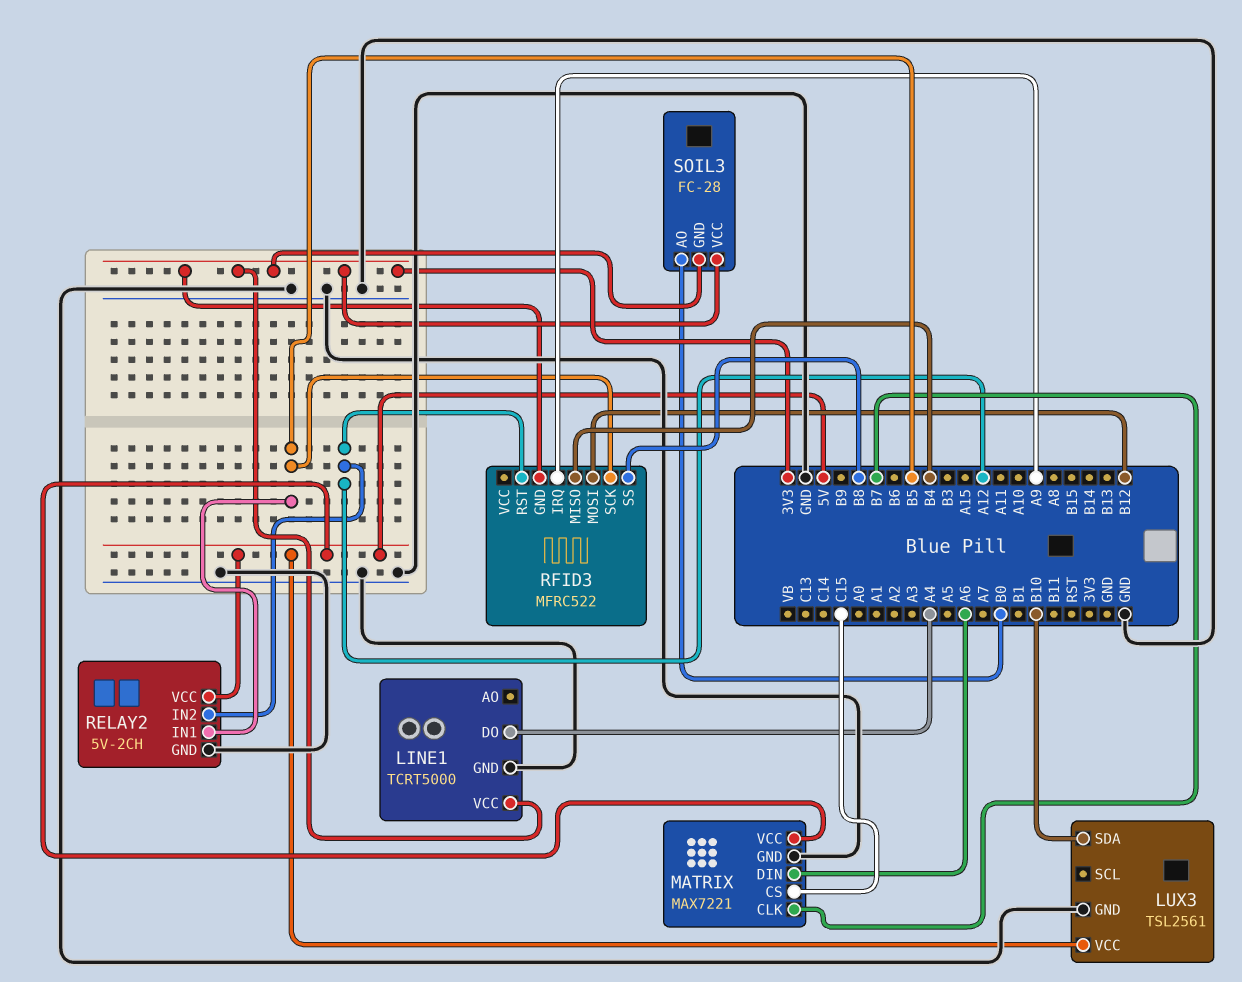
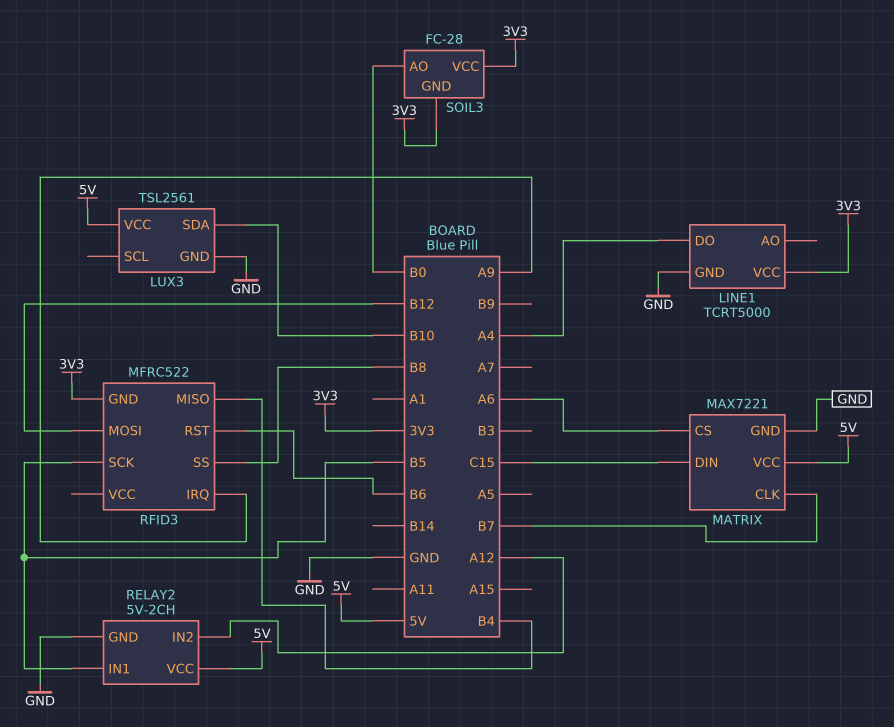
MATRIX pin CS: C15 -> A6
MATRIX pin DIN: A6 -> C15
RFID3 pin RST: A12 -> B6

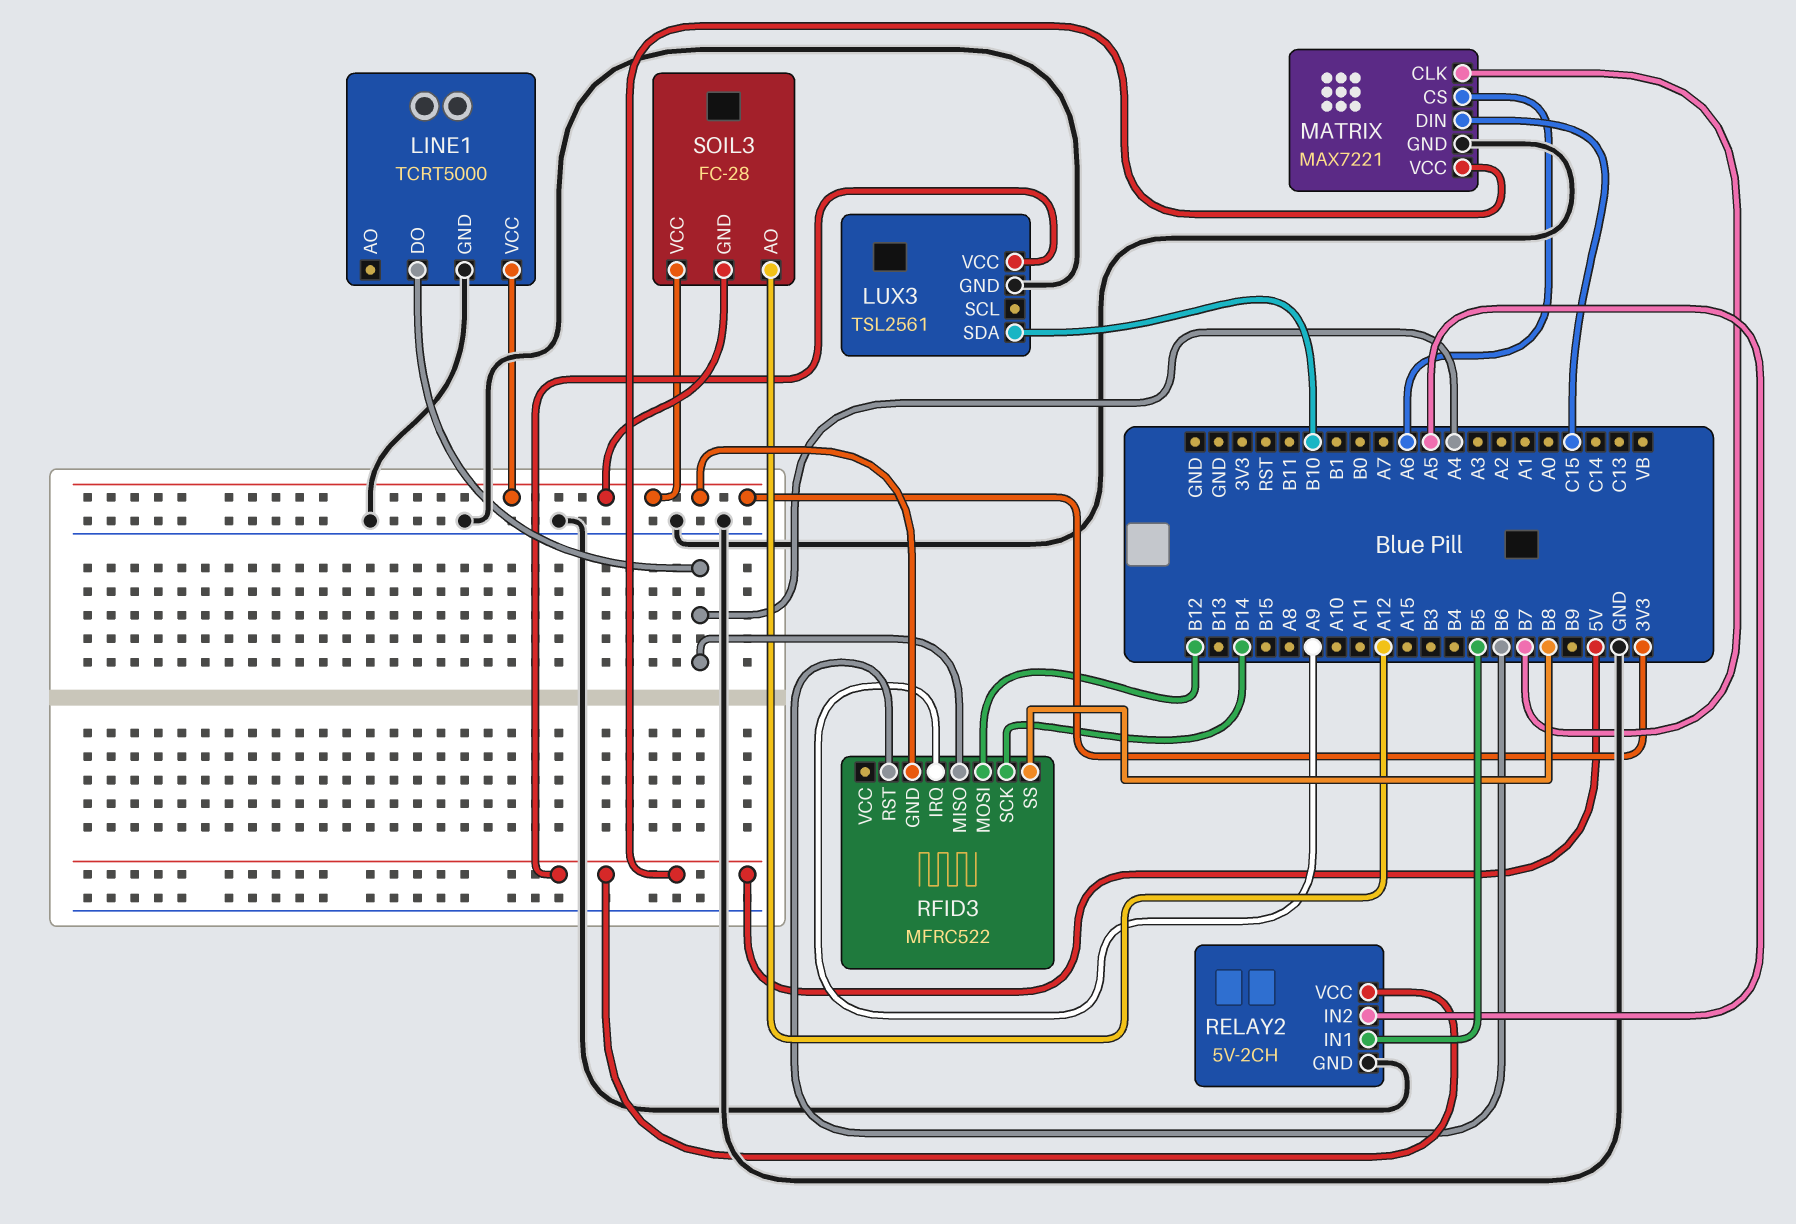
RELAY2 pin IN2: A12 -> A5
RFID3 pin MISO: B4 -> A4
RFID3 pin SCK: B5 -> B14
SOIL3 pin AO: B0 -> A12

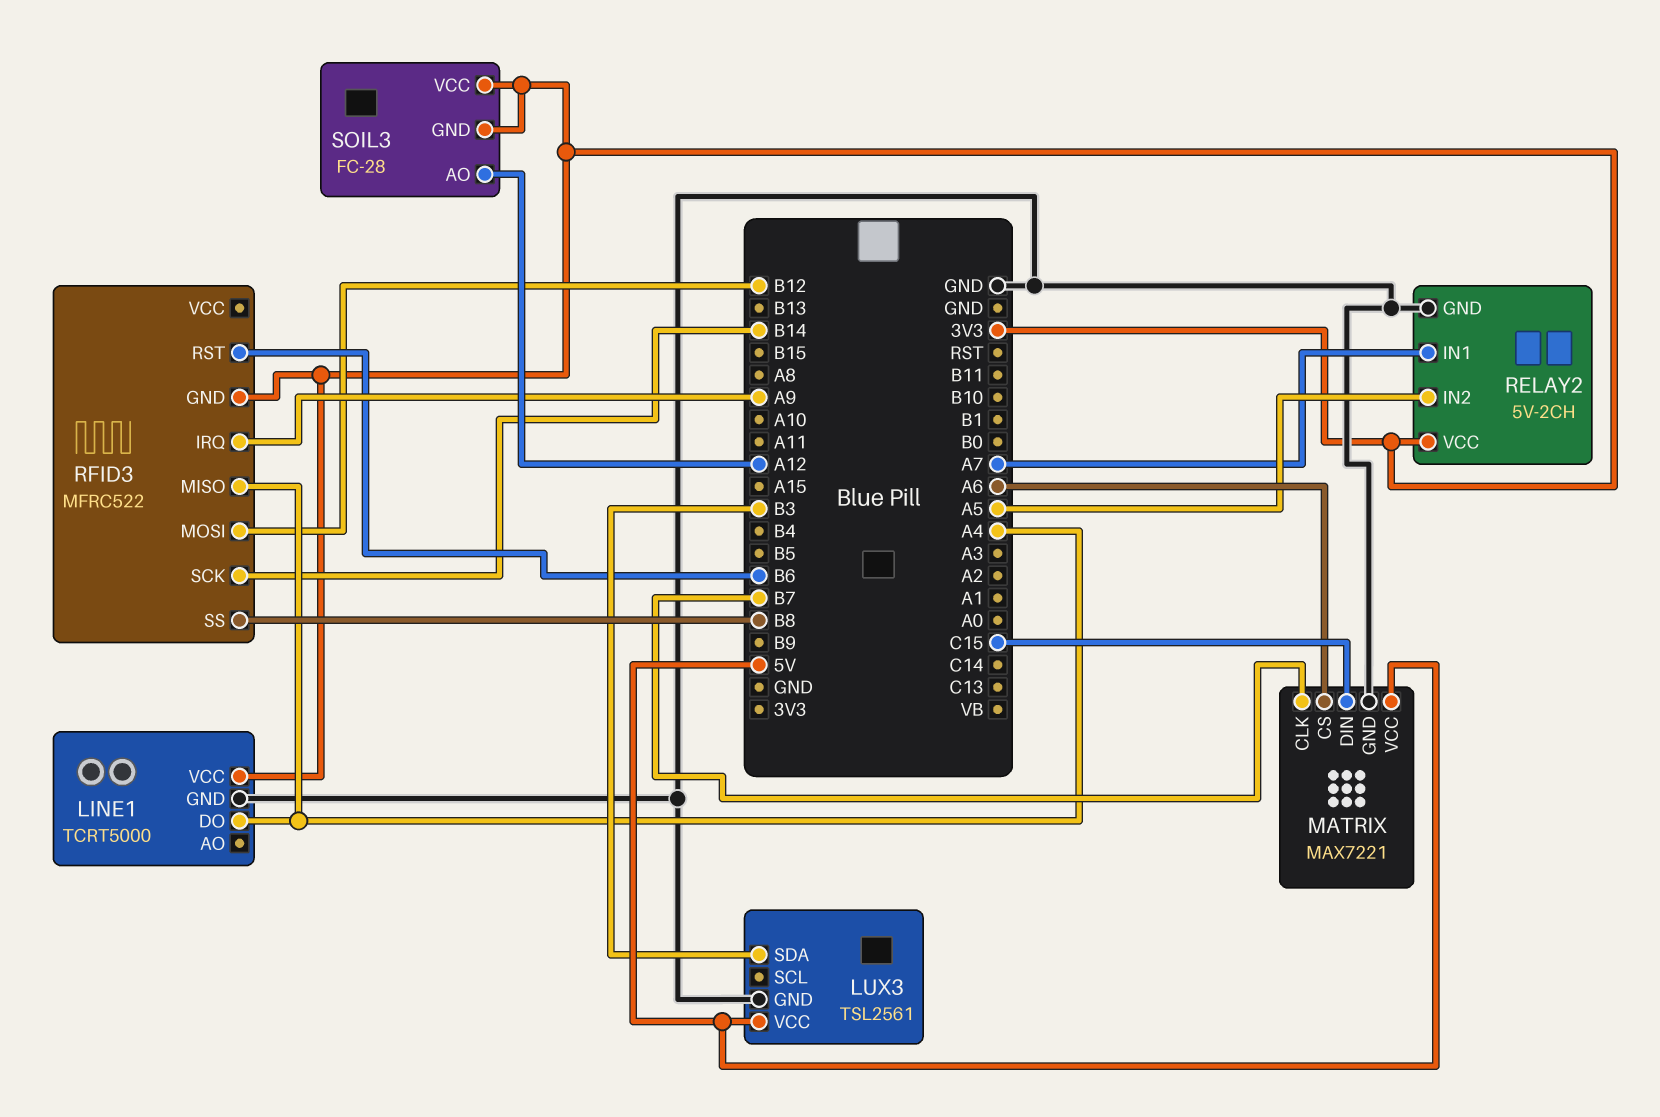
LUX3 pin SDA: B10 -> B3
RELAY2 pin IN1: B5 -> A7
RELAY2 pin VCC: 5V -> 3V3

